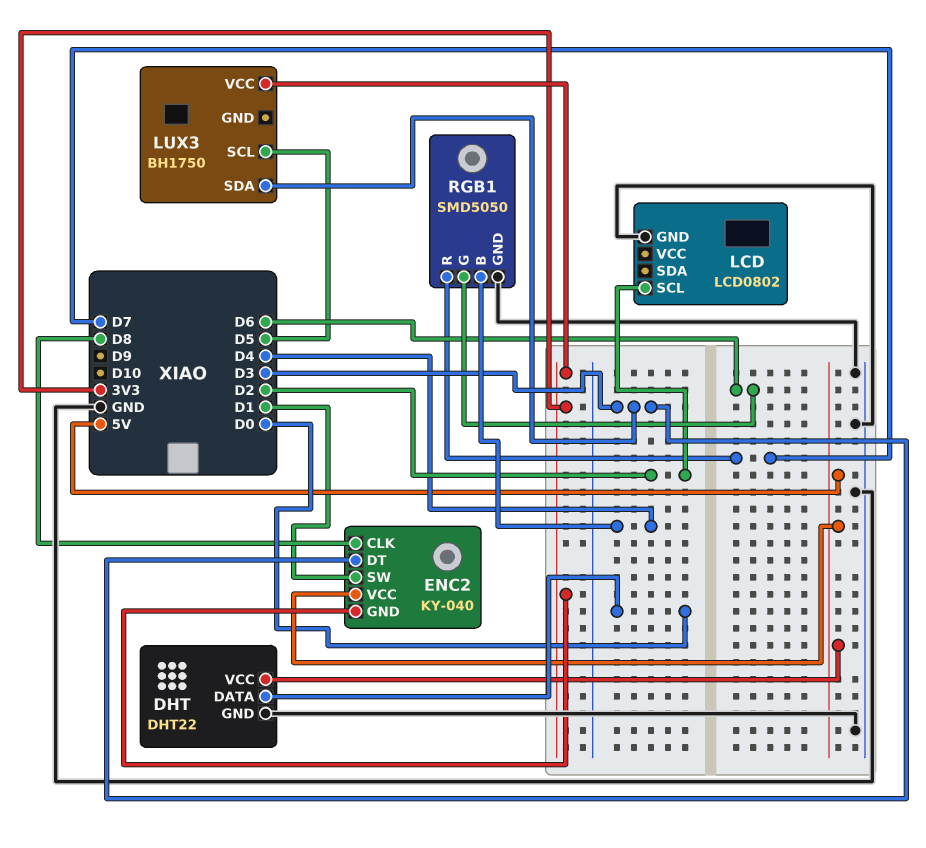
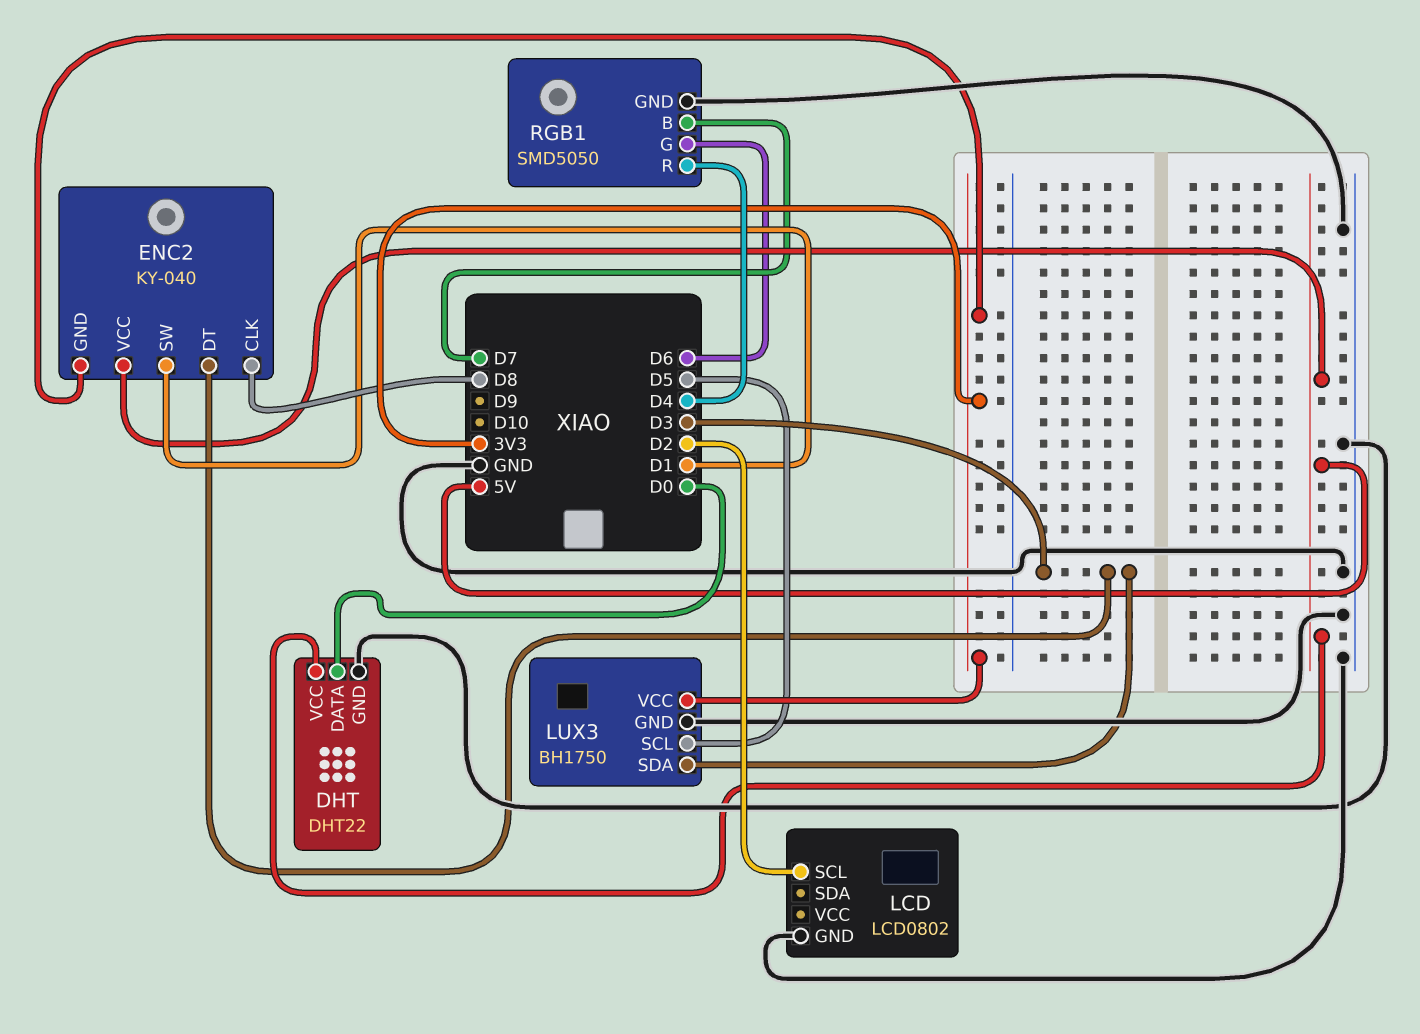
LUX3 pin GND: none -> GND
RGB1 pin B: D4 -> D7
RGB1 pin R: D7 -> D4

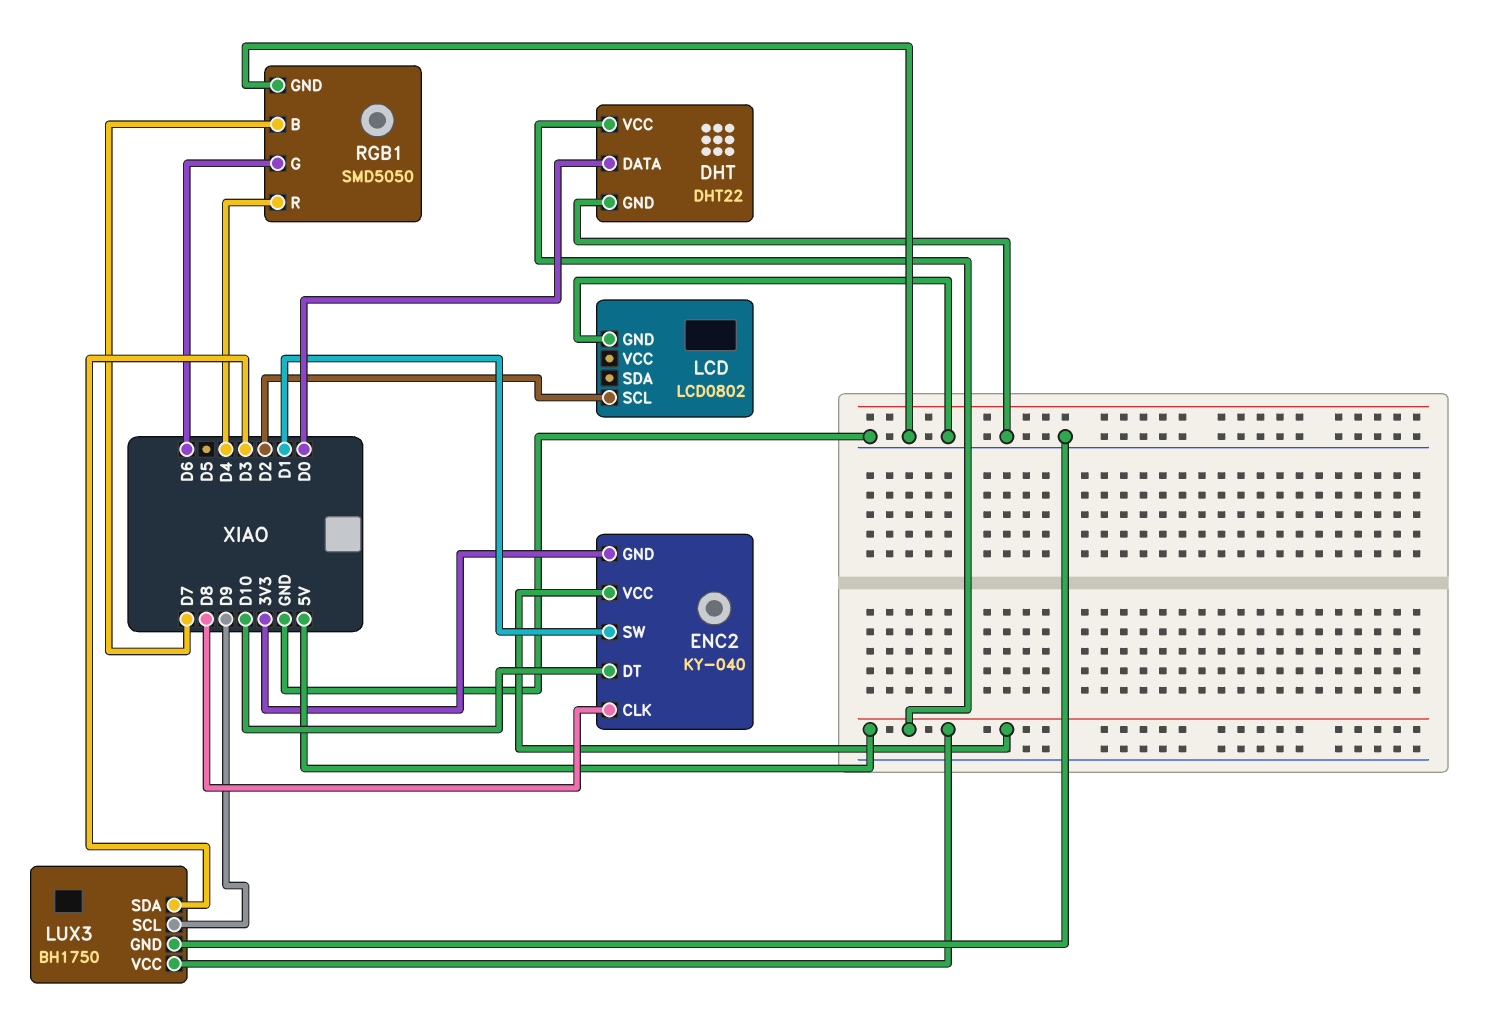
ENC2 pin DT: D3 -> D10
LUX3 pin SCL: D5 -> D9
LUX3 pin VCC: 3V3 -> 5V

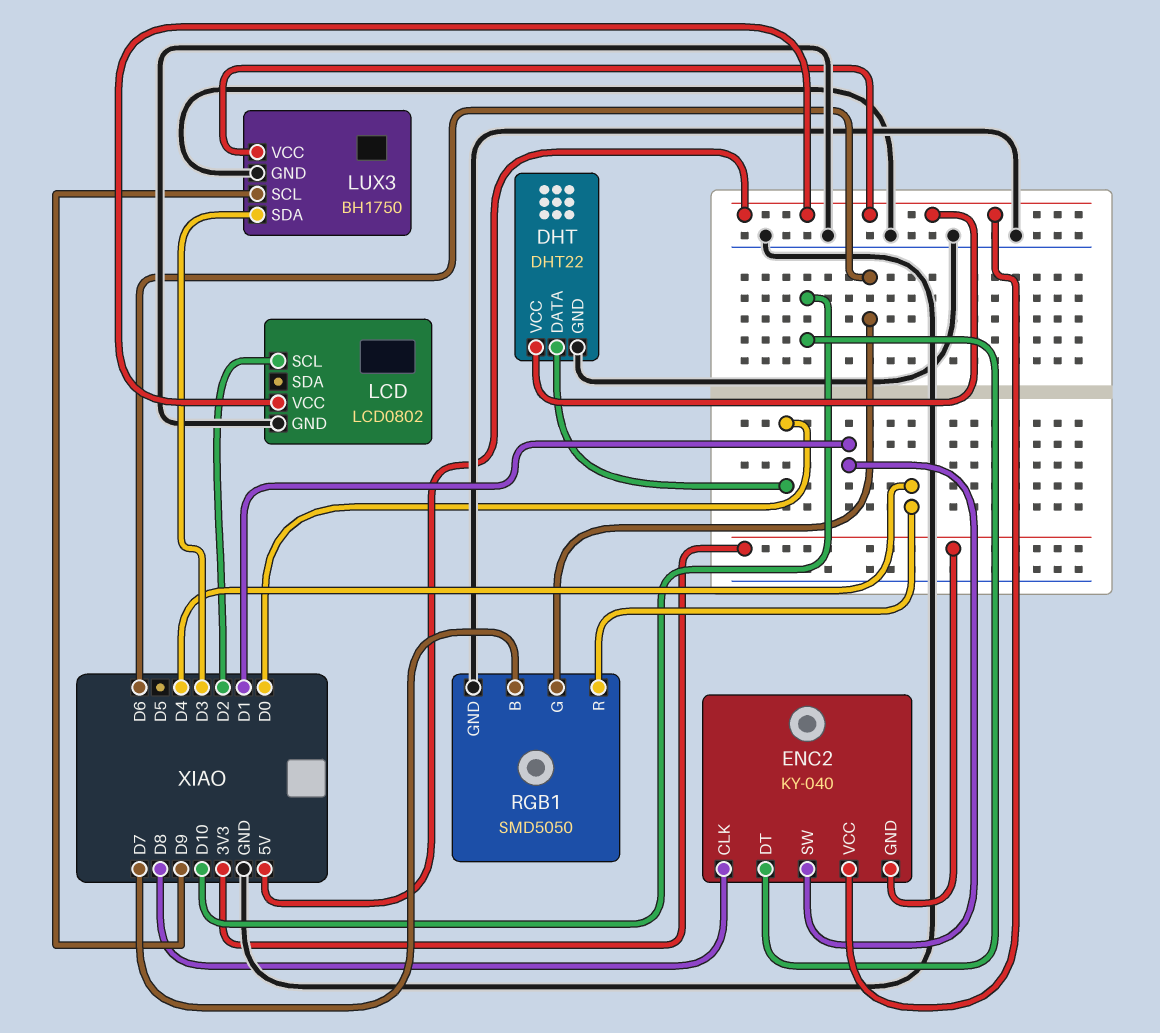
LCD pin VCC: none -> 5V

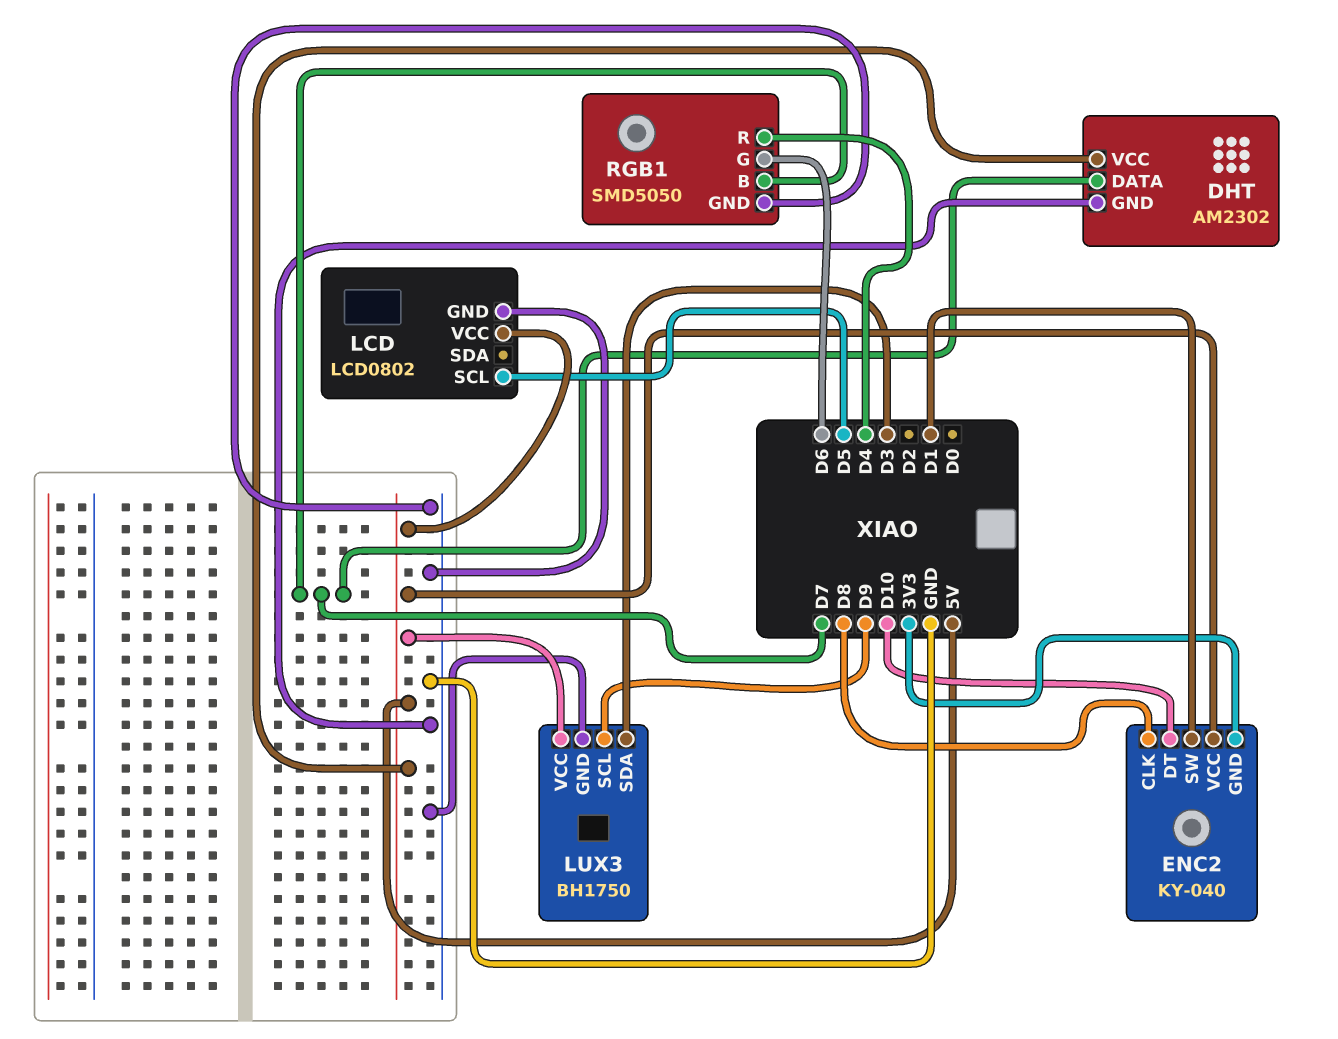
DHT: DHT22 -> AM2302
DHT pin DATA: D0 -> D7
LCD pin SCL: D2 -> D5

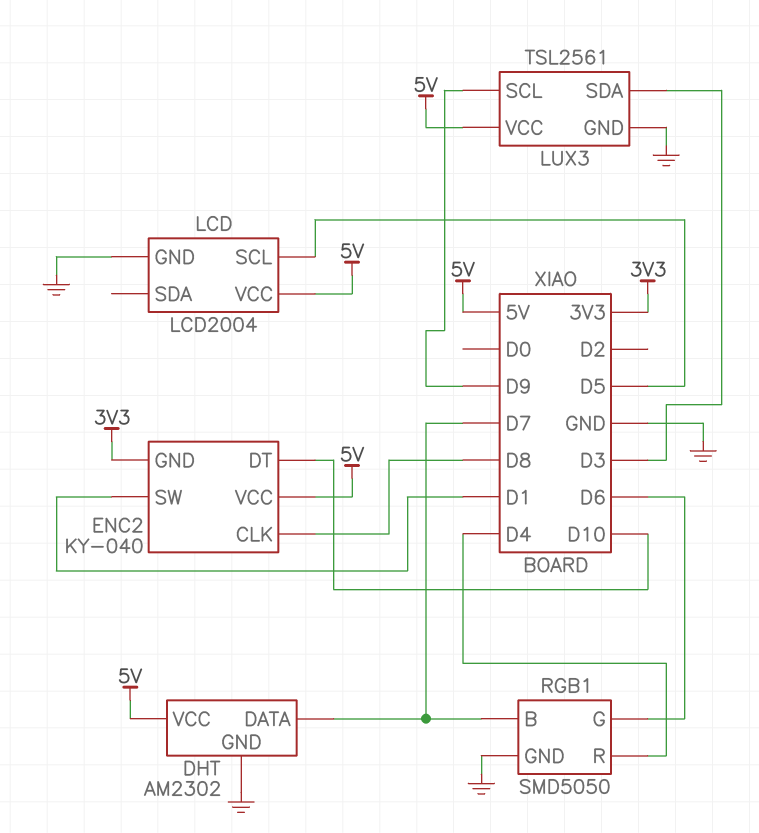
LCD: LCD0802 -> LCD2004
LUX3: BH1750 -> TSL2561

